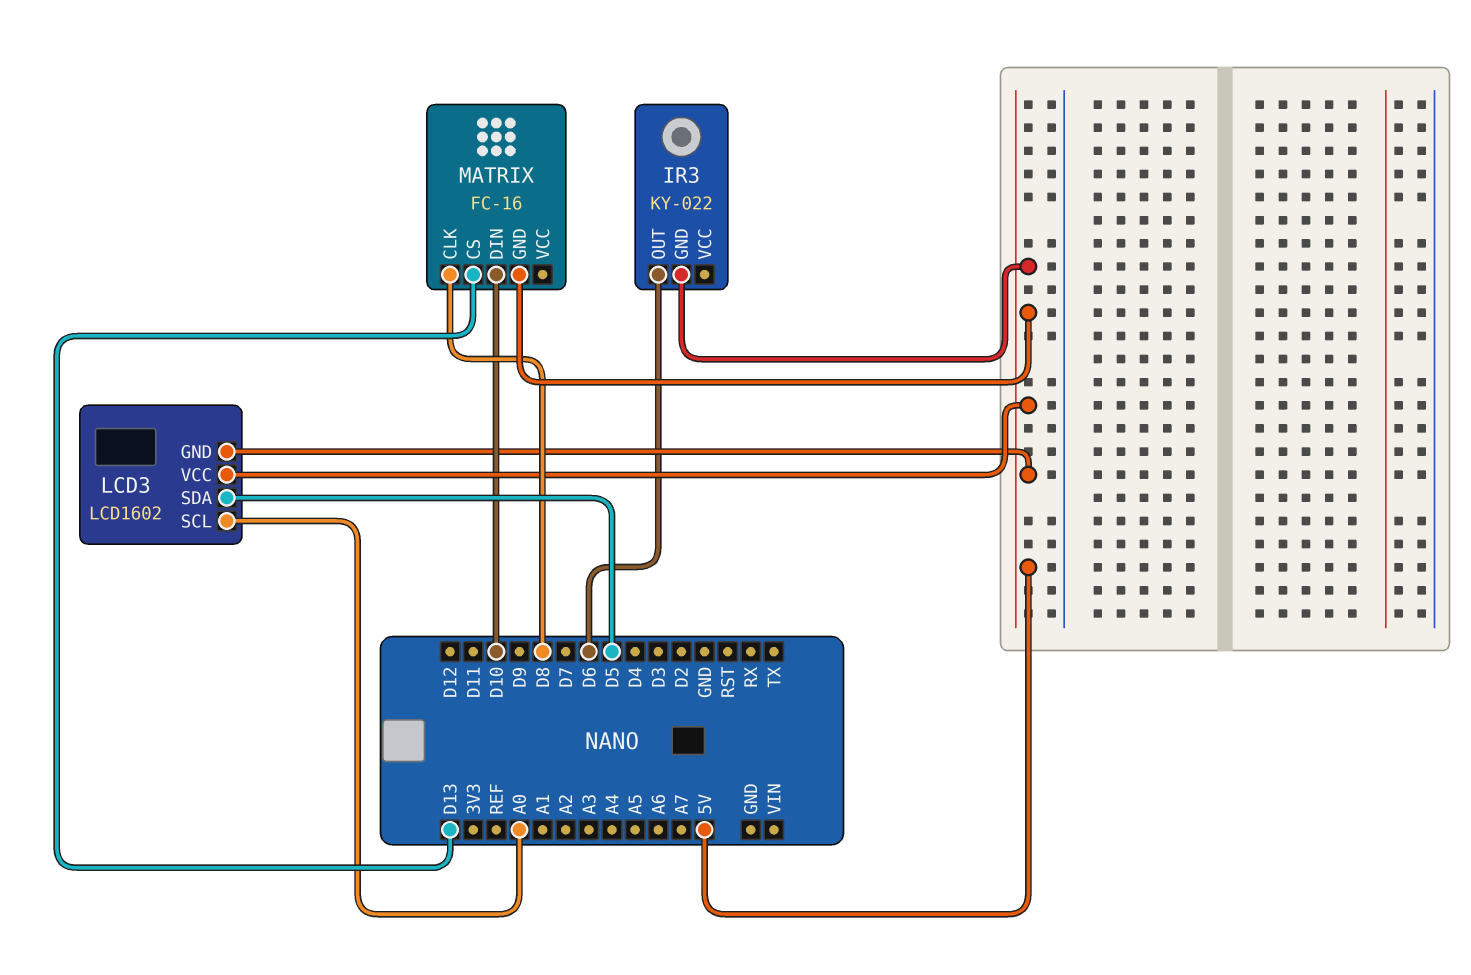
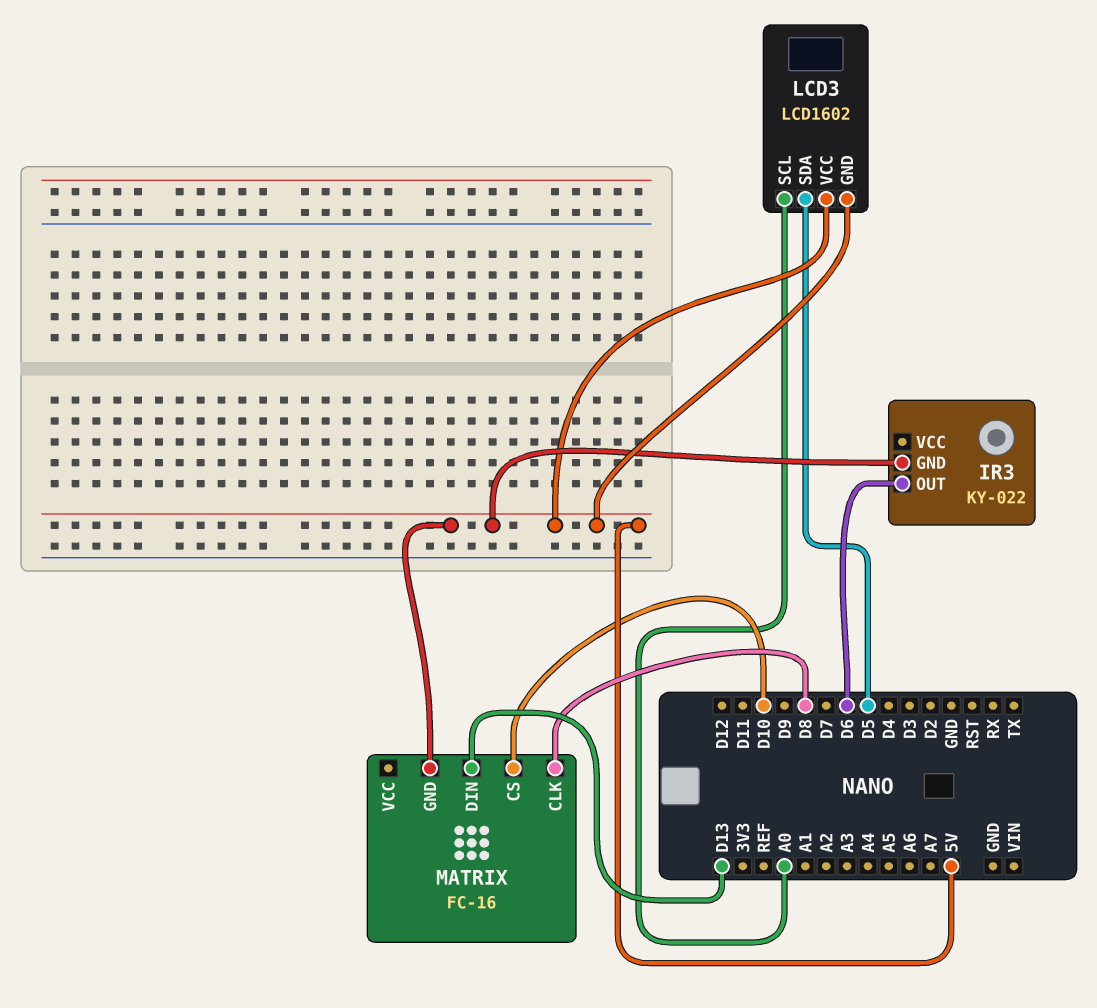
MATRIX pin CS: D13 -> D10
MATRIX pin DIN: D10 -> D13

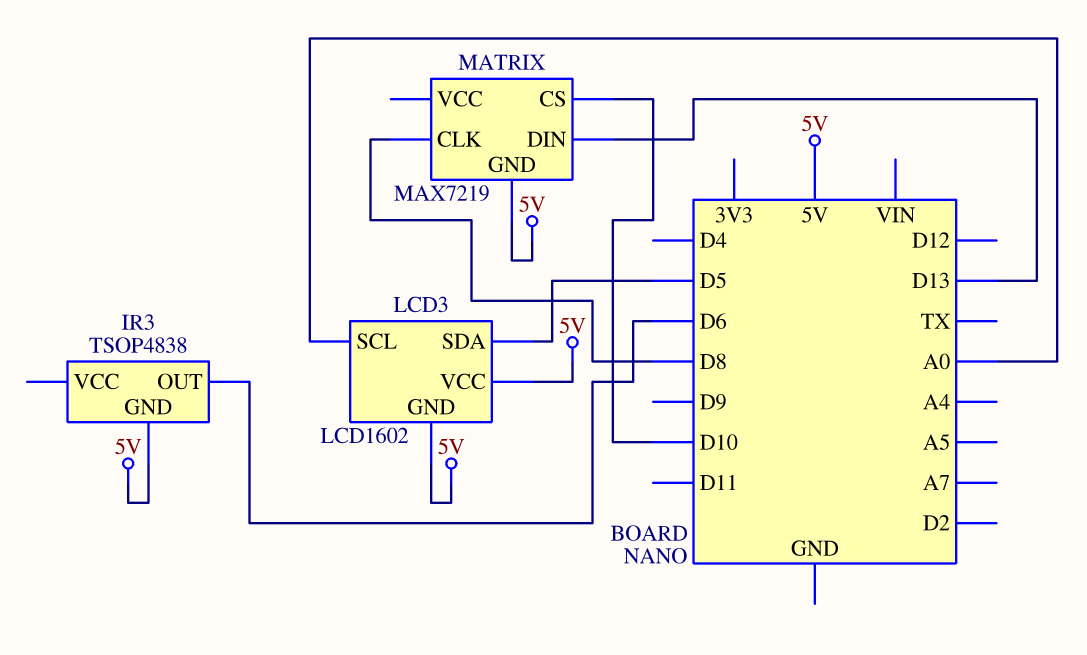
IR3: KY-022 -> TSOP4838
MATRIX: FC-16 -> MAX7219

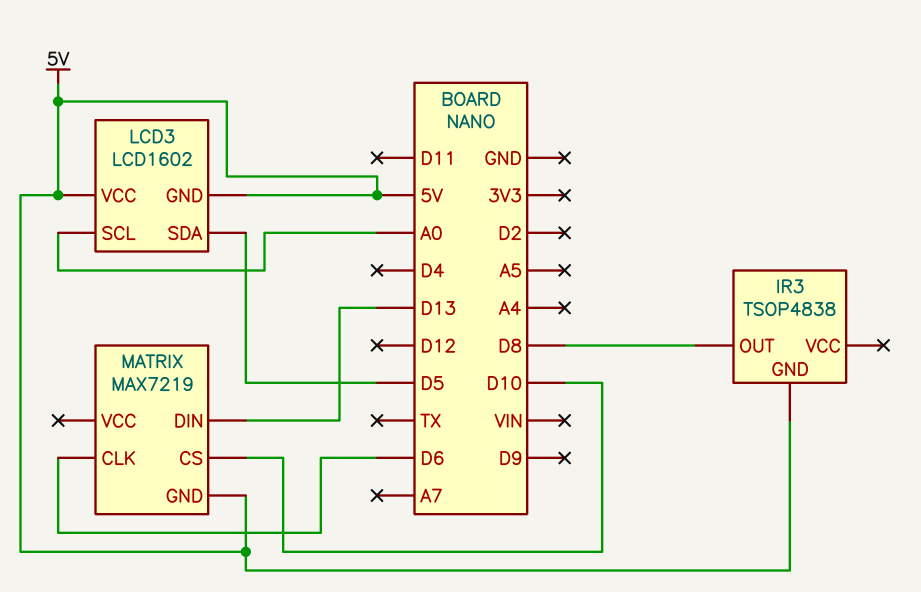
IR3 pin OUT: D6 -> D8
MATRIX pin CLK: D8 -> D6

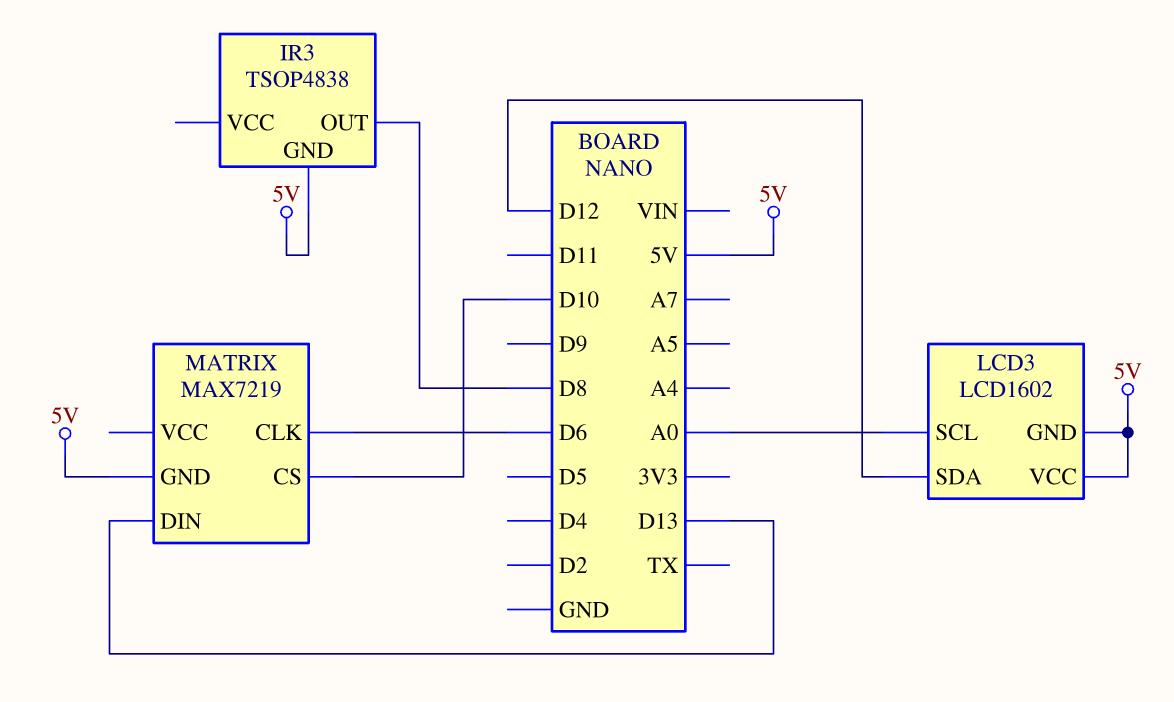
LCD3 pin SDA: D5 -> D12

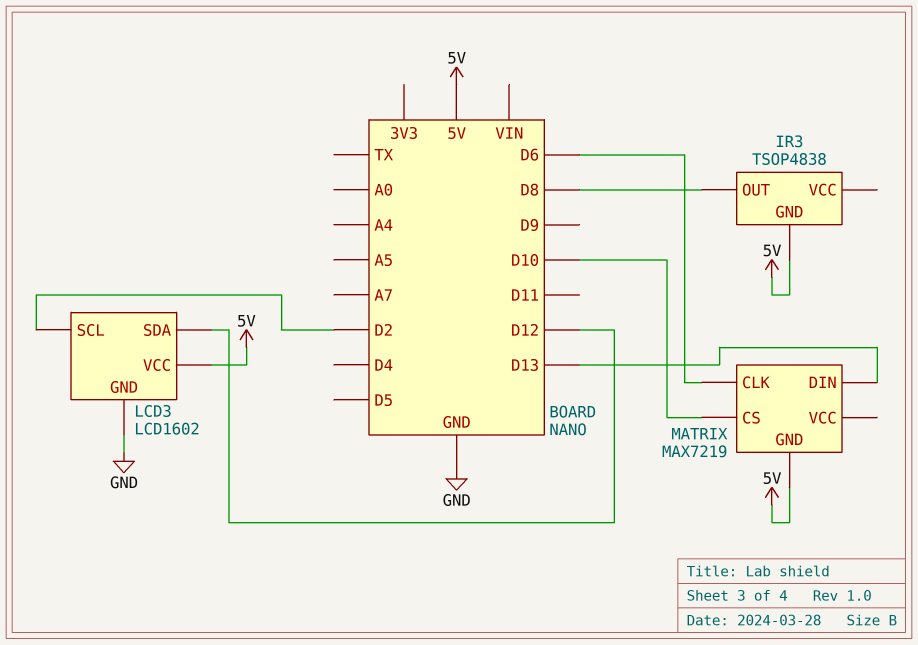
LCD3 pin GND: 5V -> GND
LCD3 pin SCL: A0 -> D2

